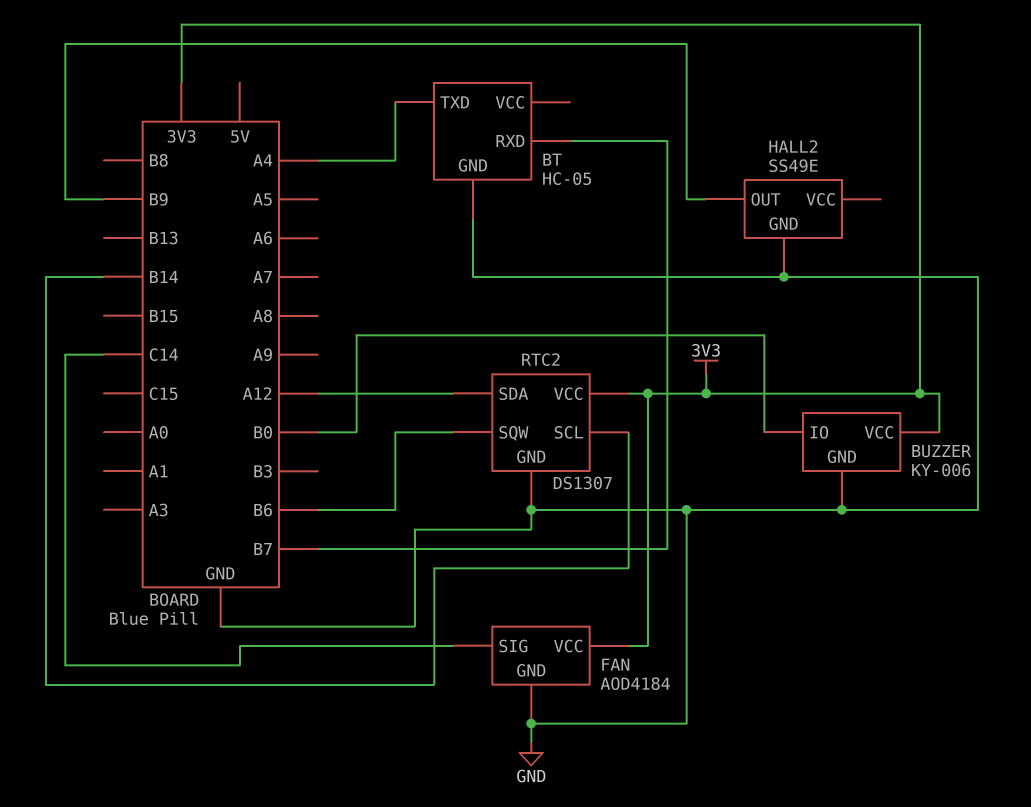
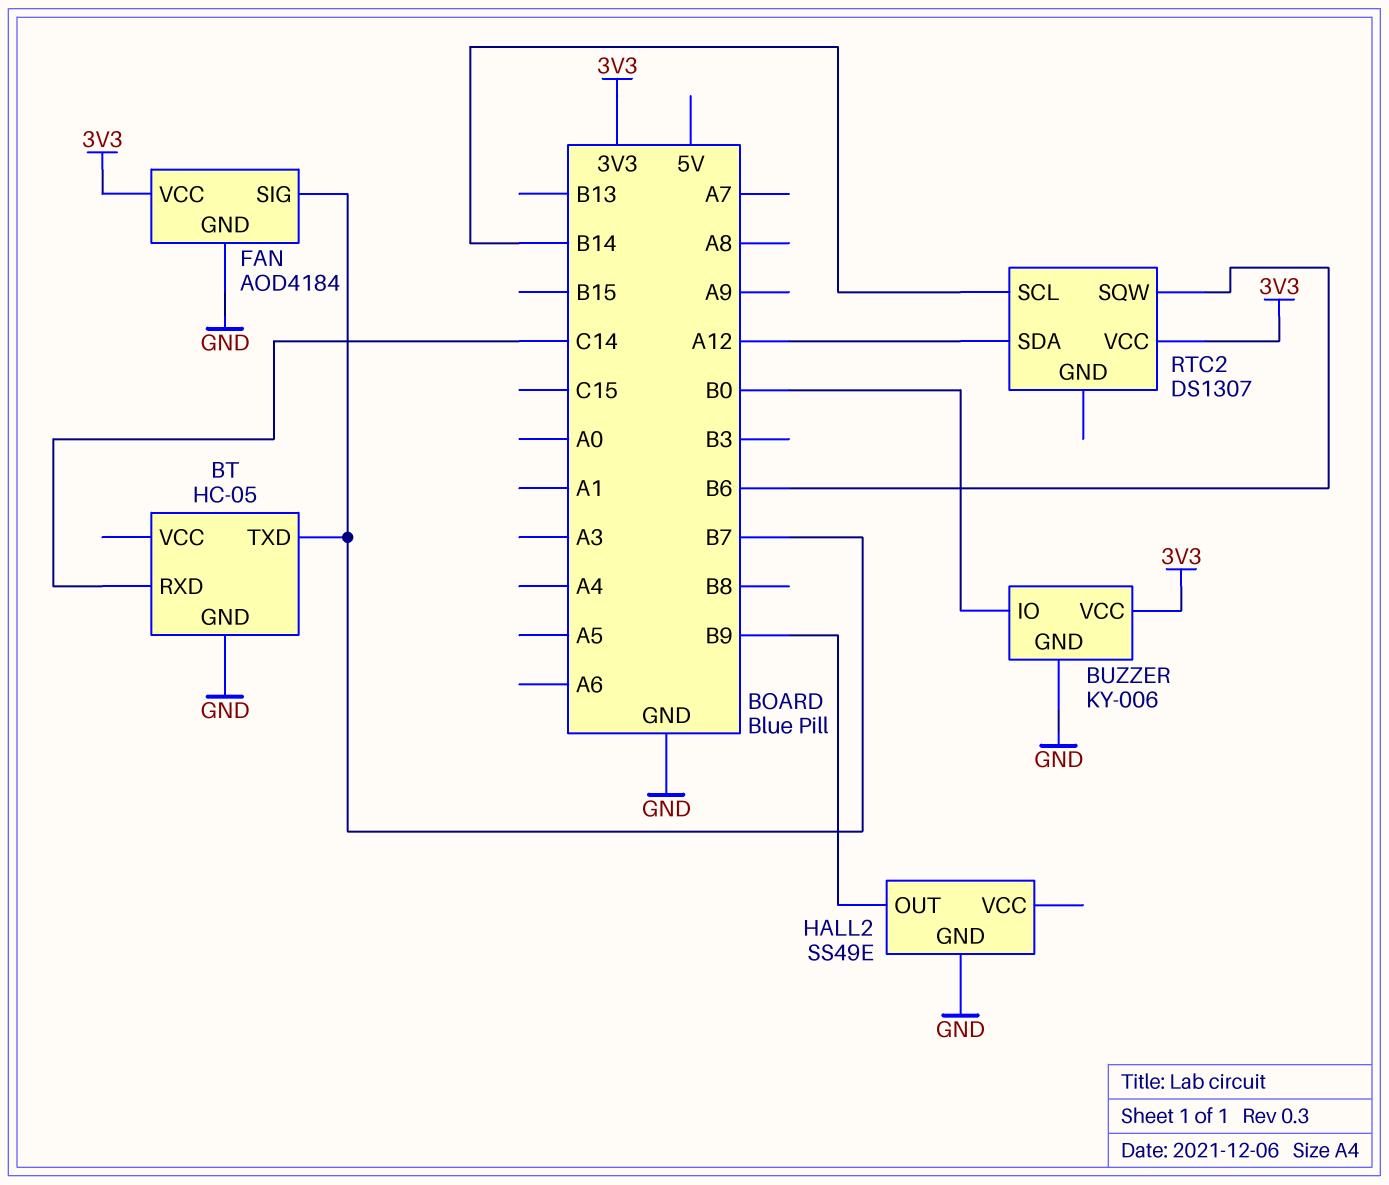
BT pin RXD: B7 -> C14
BT pin TXD: A4 -> B7
FAN pin SIG: C14 -> B7
RTC2 pin GND: GND -> none

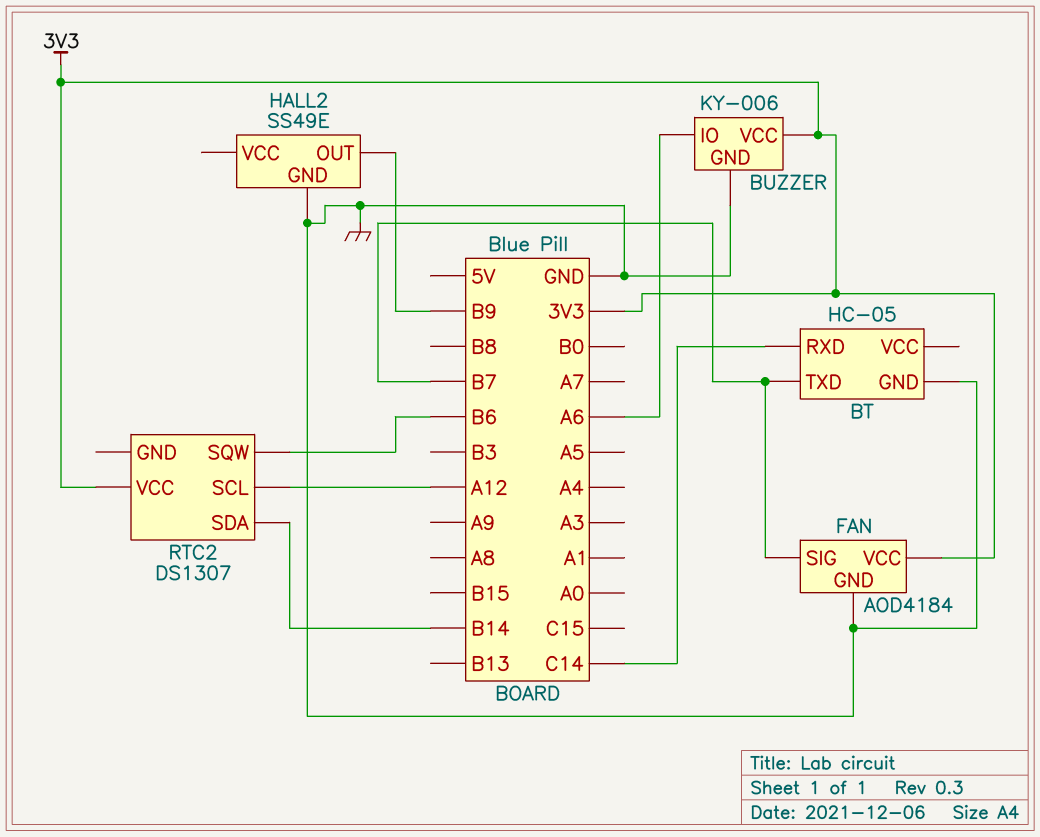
BUZZER pin IO: B0 -> A6
RTC2 pin SCL: B14 -> A12
RTC2 pin SDA: A12 -> B14

